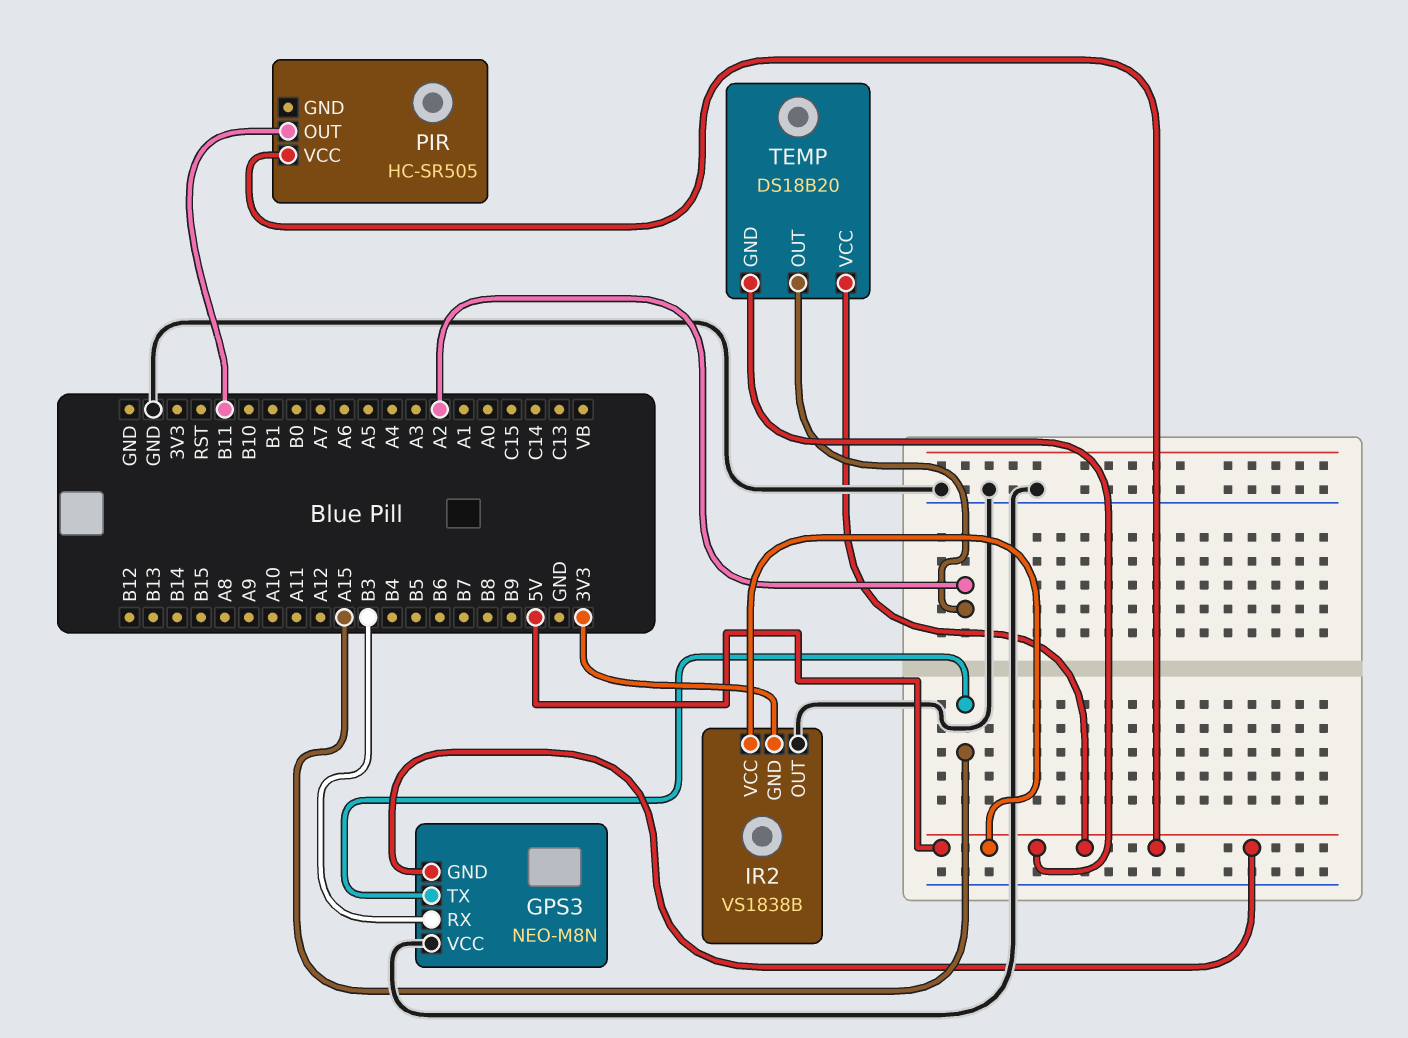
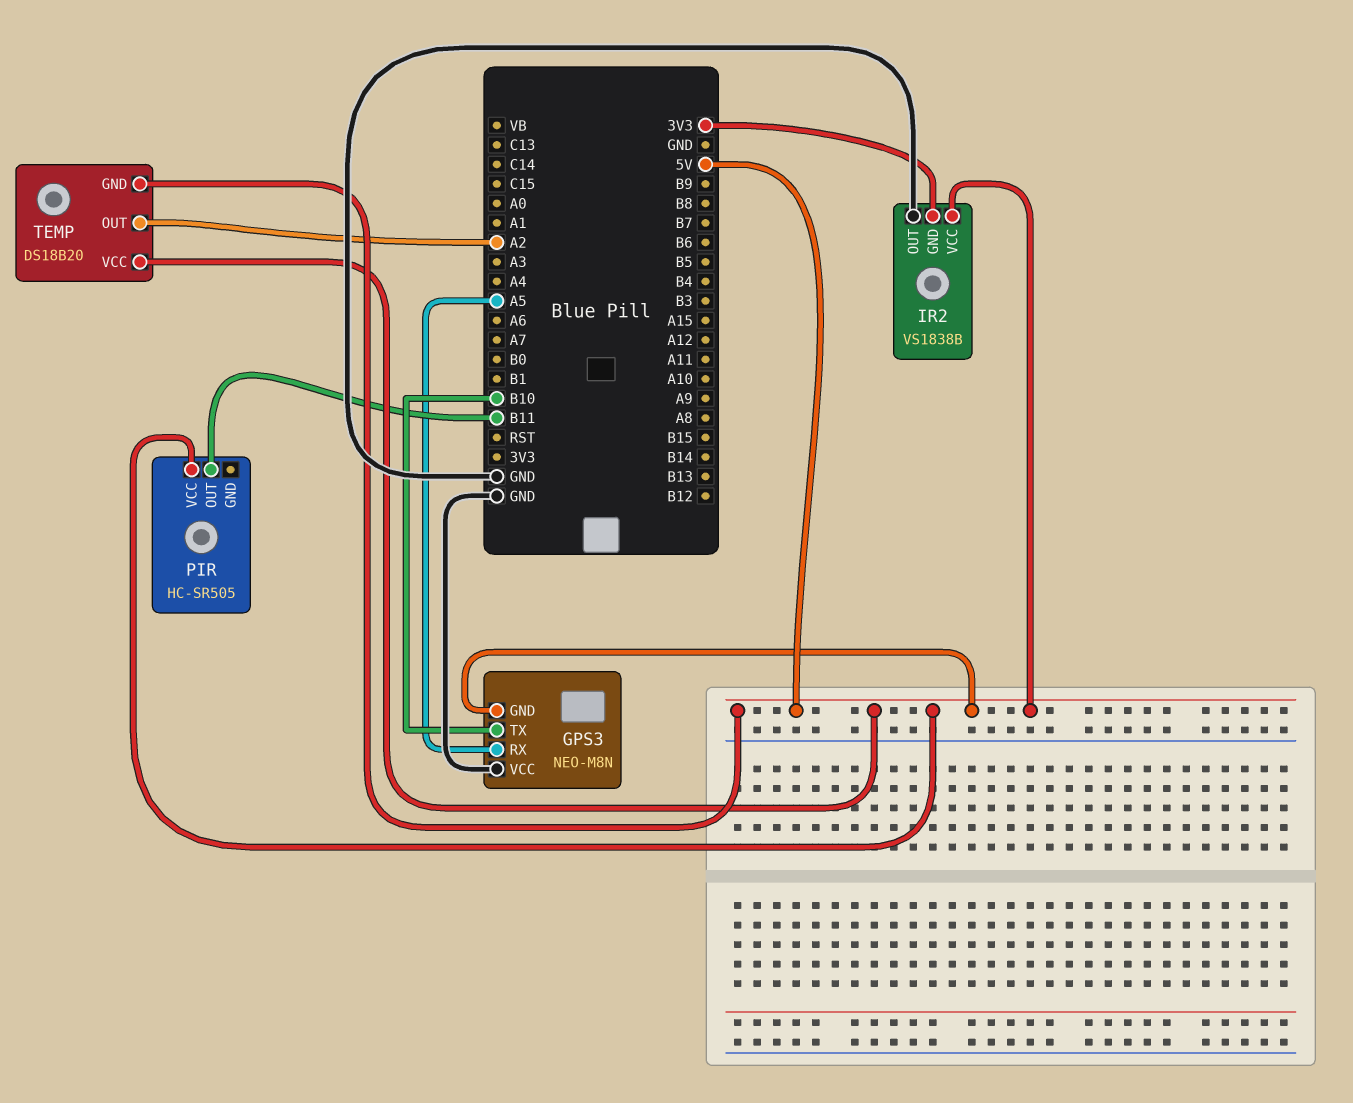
GPS3 pin RX: B3 -> A5
GPS3 pin TX: A15 -> B10

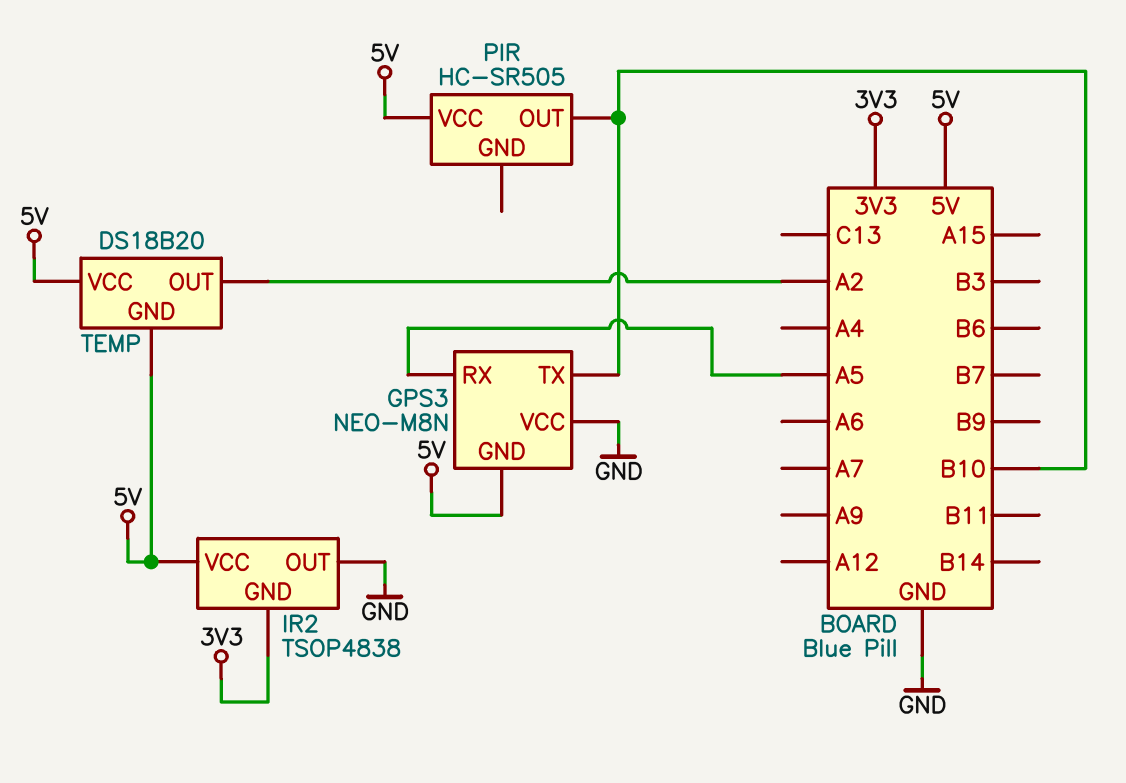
IR2: VS1838B -> TSOP4838
PIR pin OUT: B11 -> B10

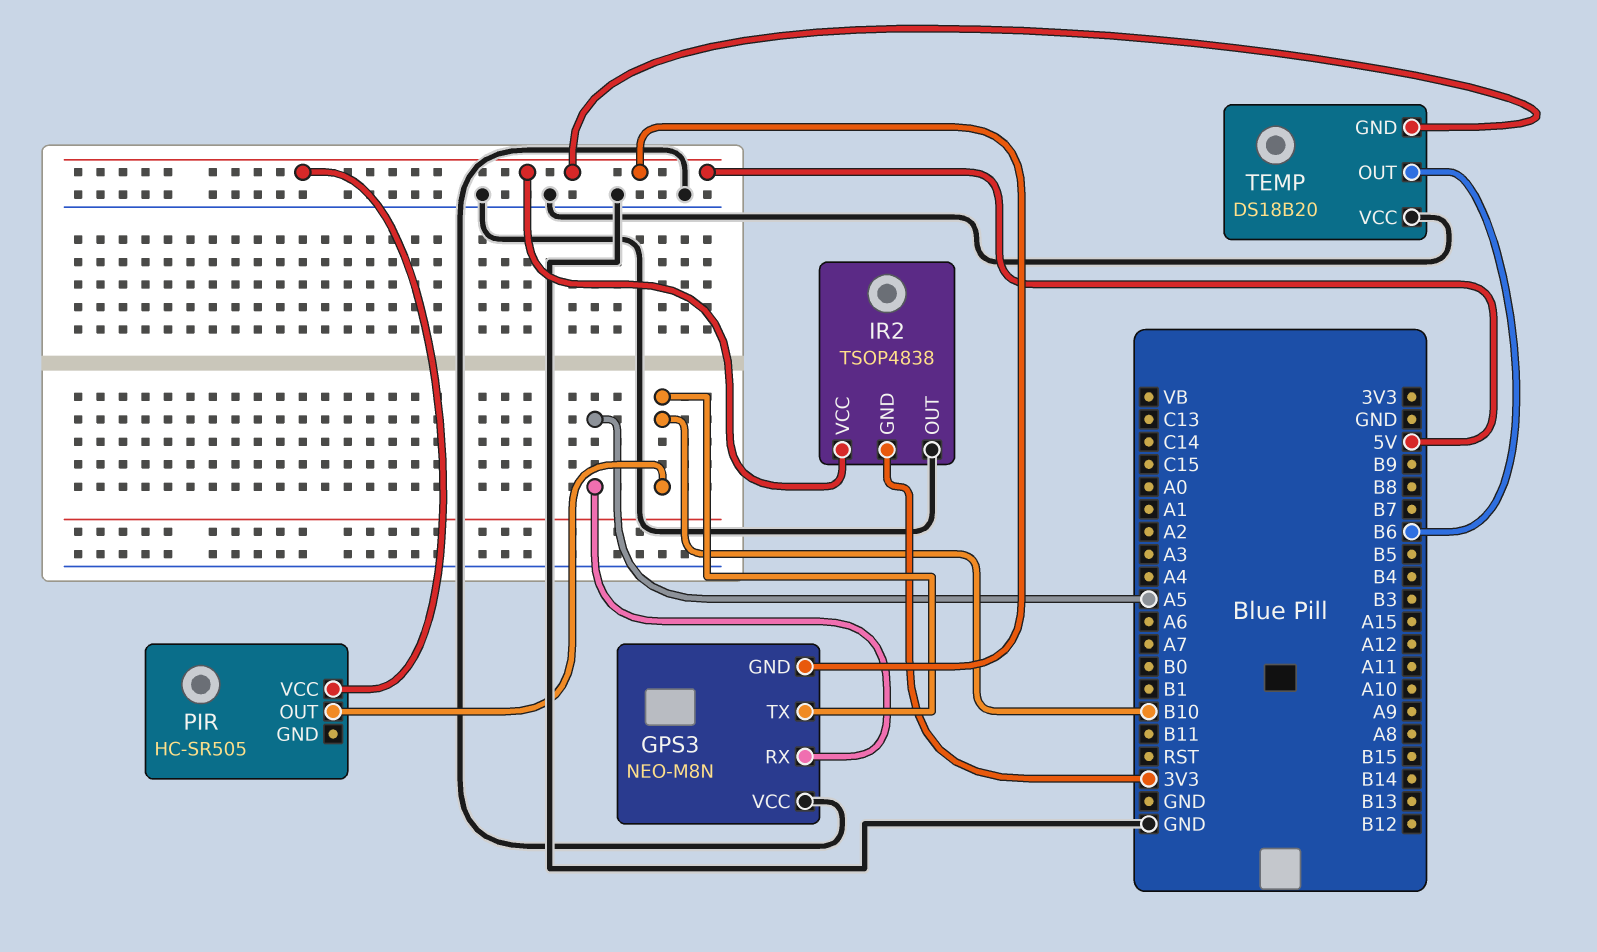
TEMP pin OUT: A2 -> B6
TEMP pin VCC: 5V -> GND

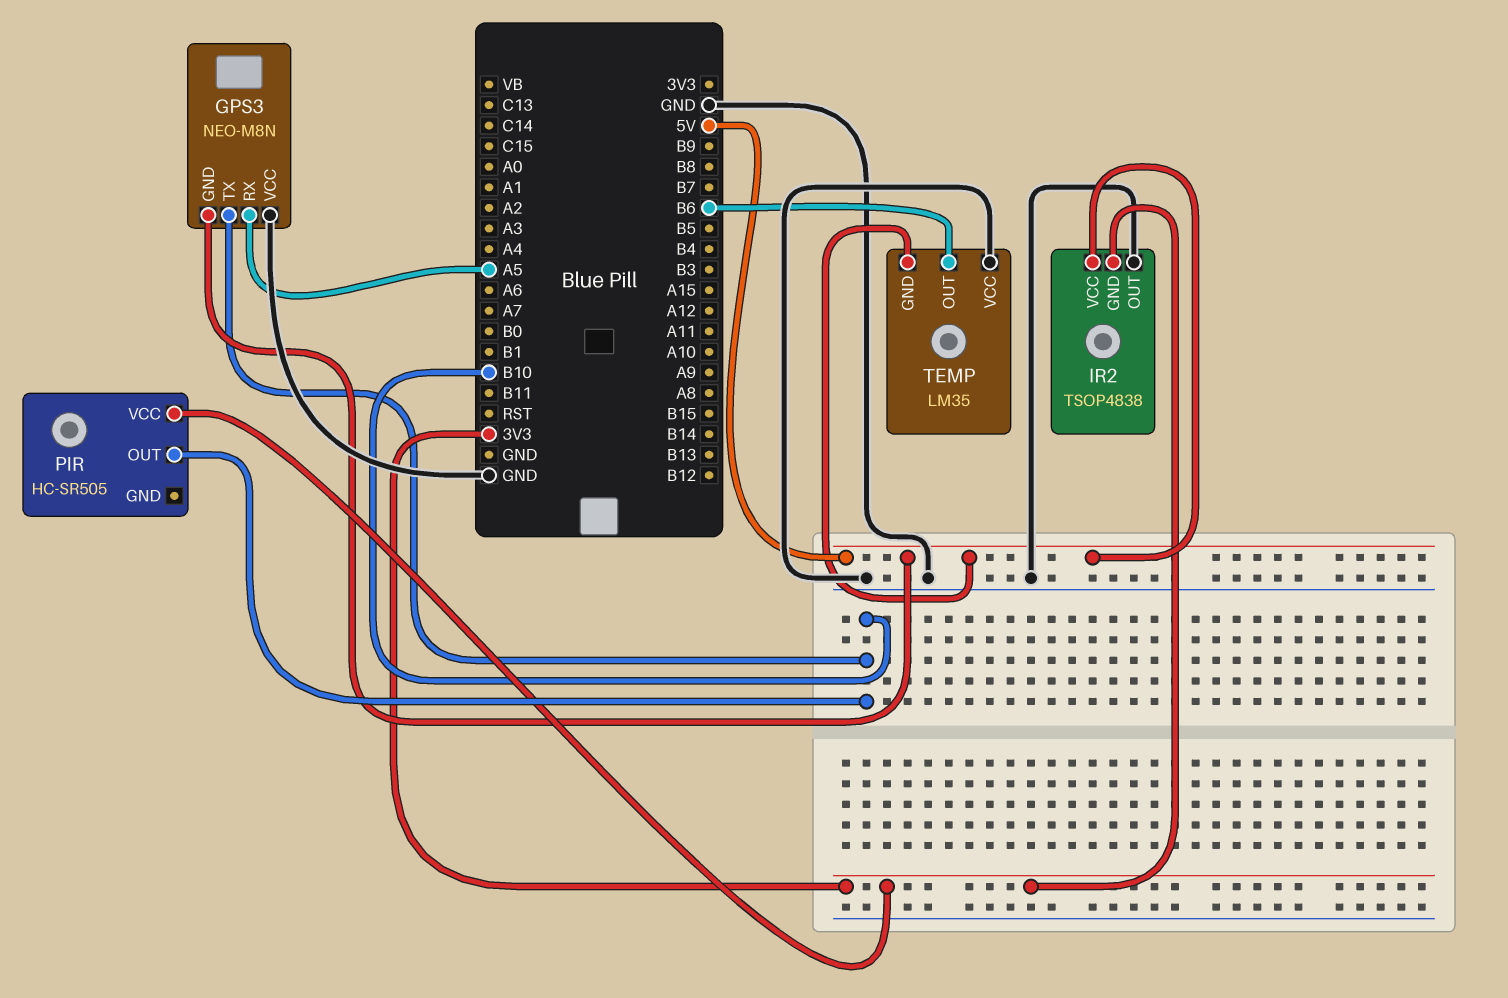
PIR pin VCC: 5V -> 3V3
TEMP: DS18B20 -> LM35

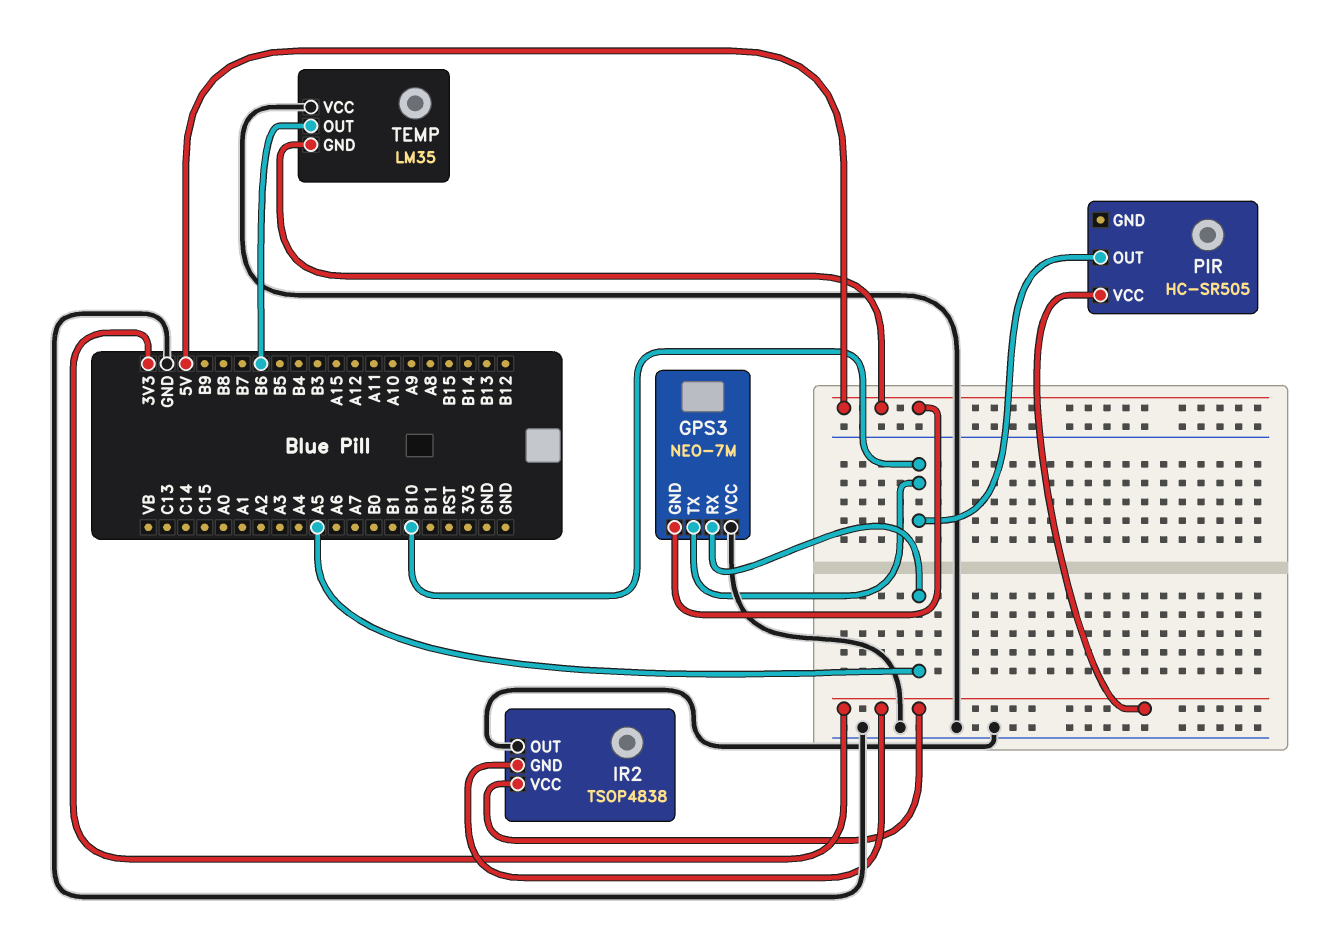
GPS3: NEO-M8N -> NEO-7M
IR2 pin VCC: 5V -> 3V3

